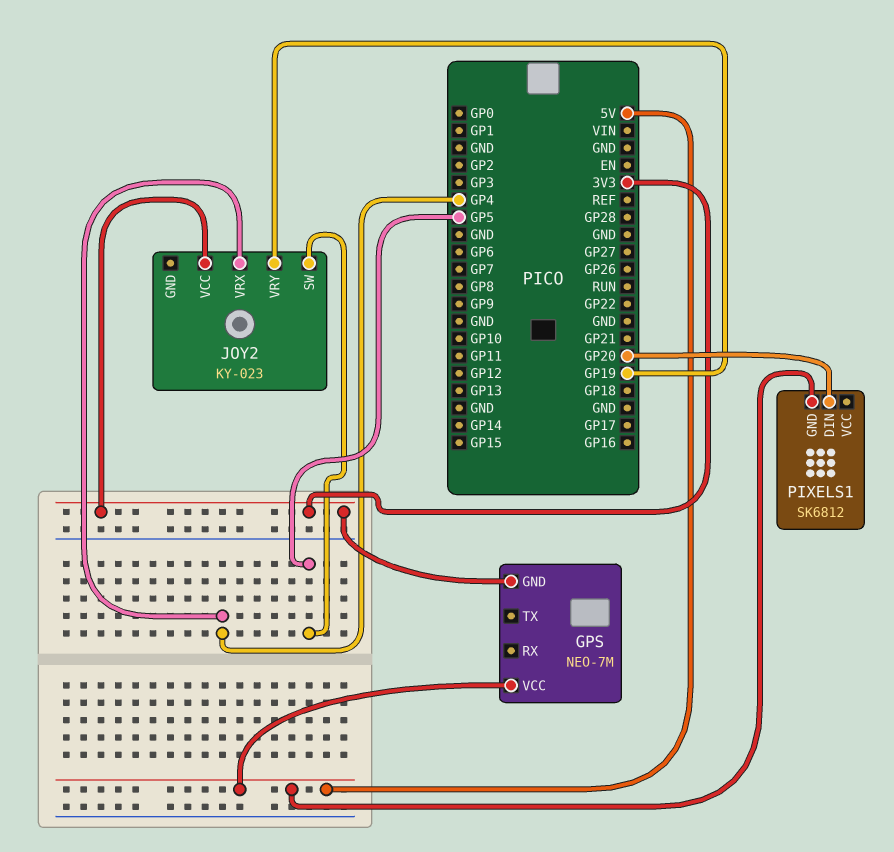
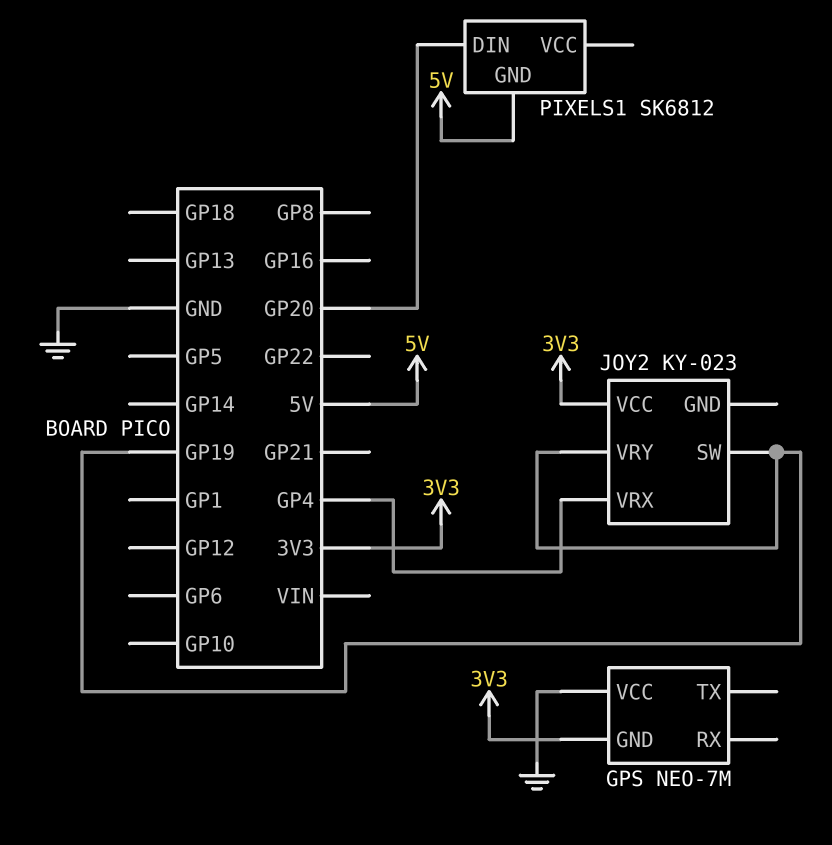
GPS pin VCC: 5V -> GND
JOY2 pin SW: GP5 -> GP19

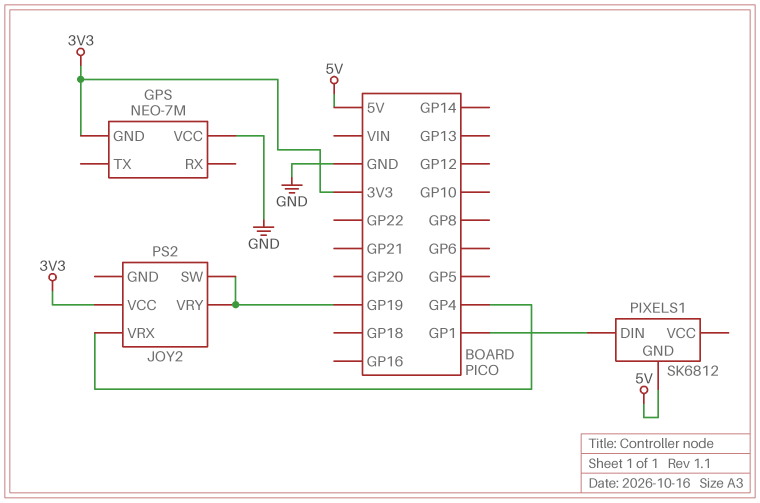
JOY2: KY-023 -> PS2
PIXELS1 pin DIN: GP20 -> GP1

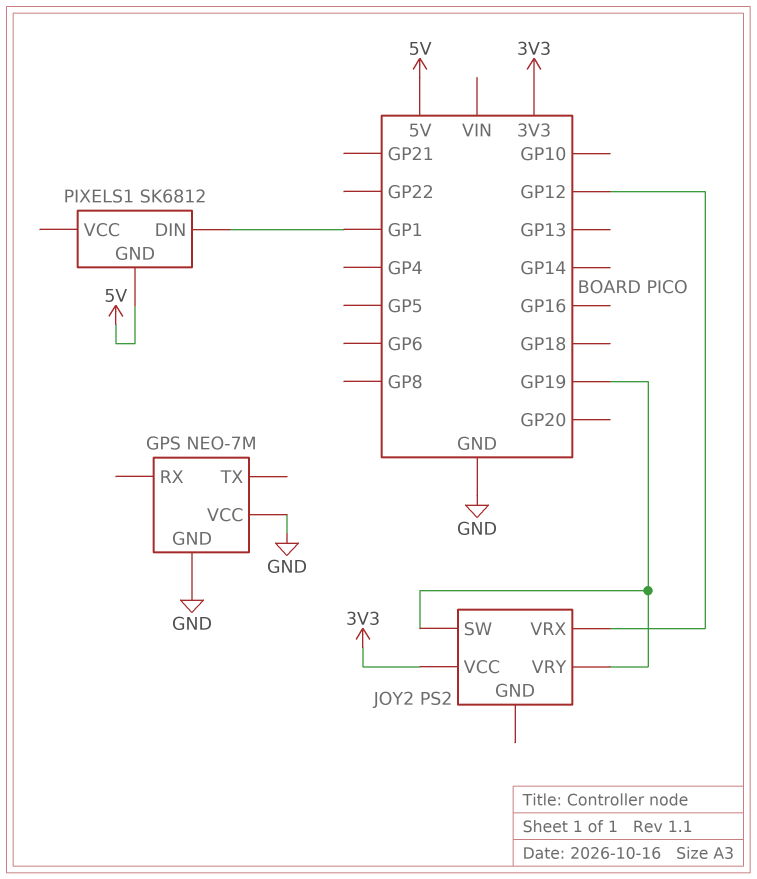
GPS pin GND: 3V3 -> GND
JOY2 pin VRX: GP4 -> GP12

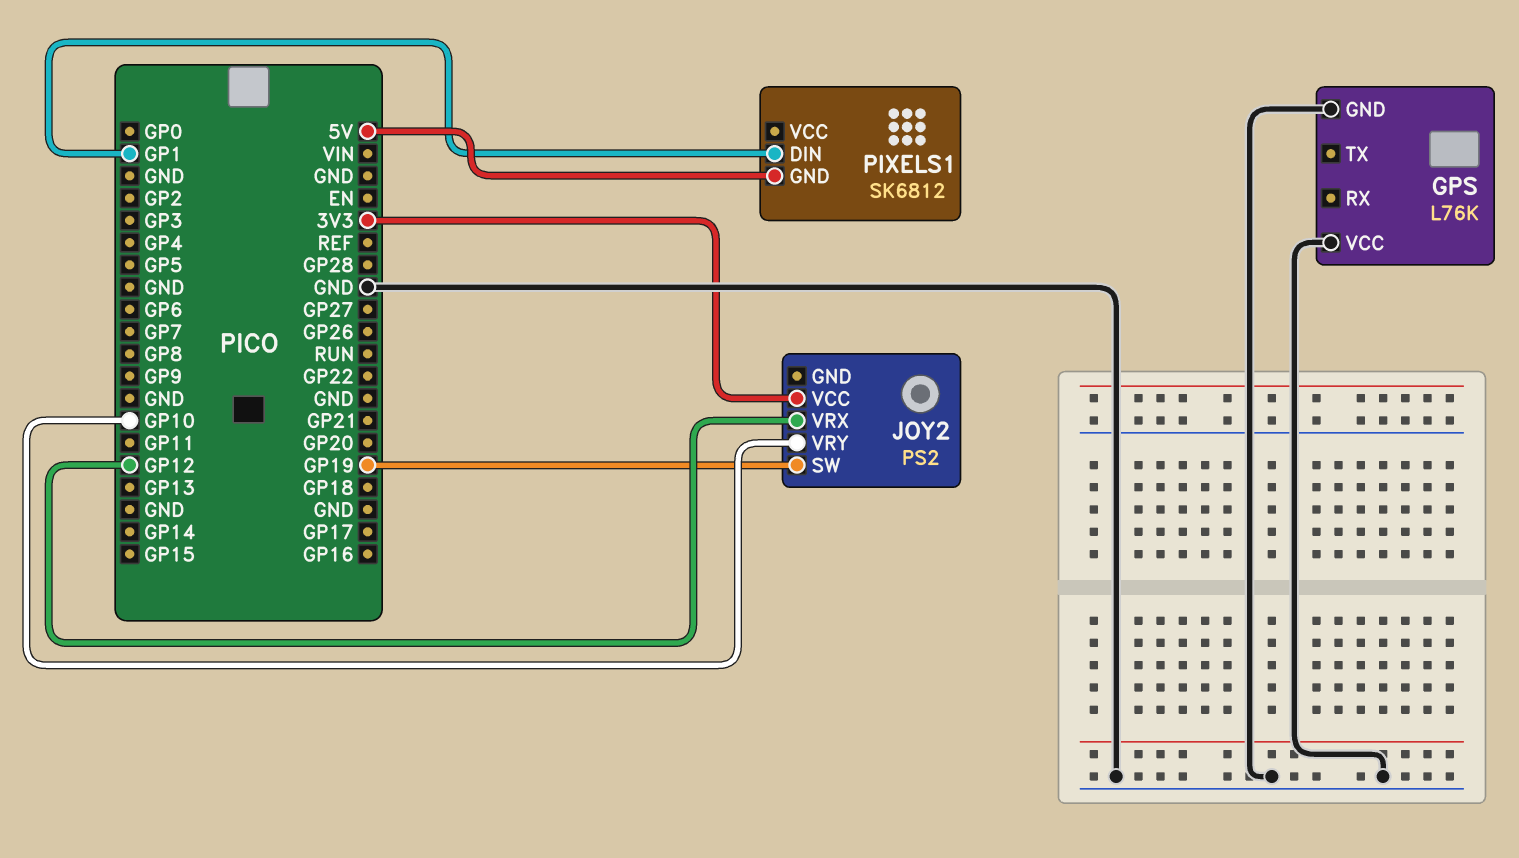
GPS: NEO-7M -> L76K
JOY2 pin VRY: GP19 -> GP10

